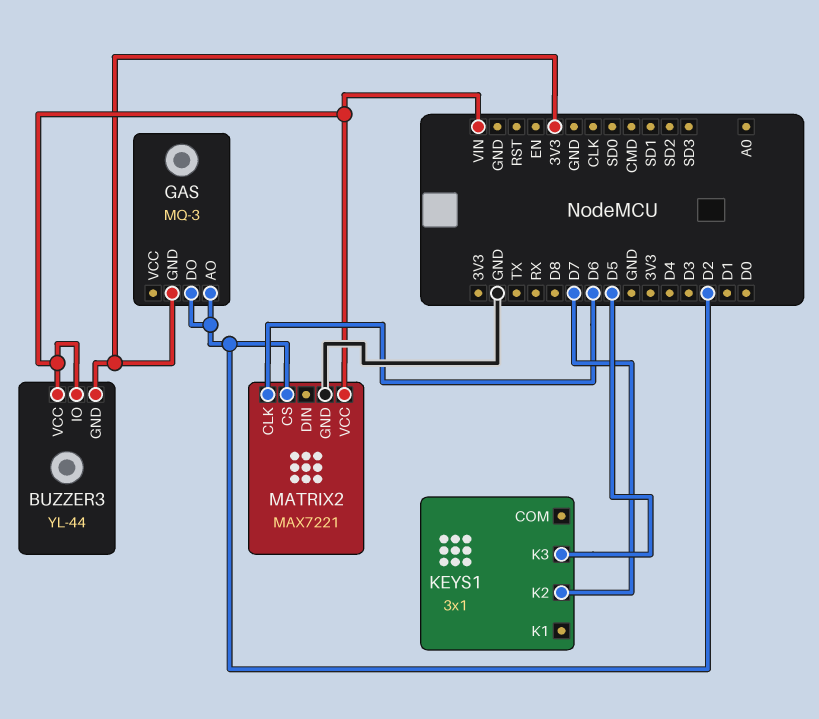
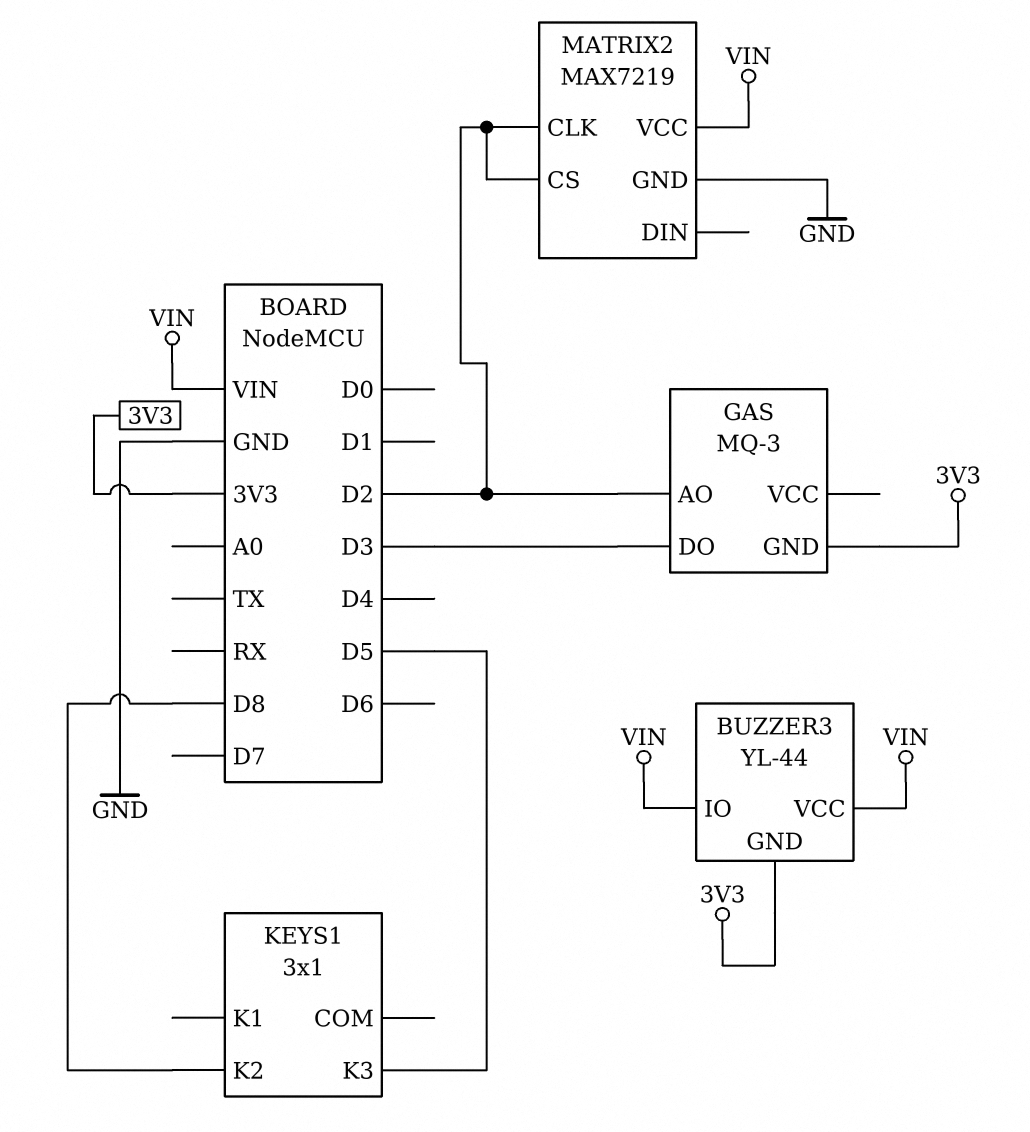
GAS pin DO: D2 -> D3
KEYS1 pin K2: D7 -> D8
MATRIX2: MAX7221 -> MAX7219
MATRIX2 pin CLK: D6 -> D2

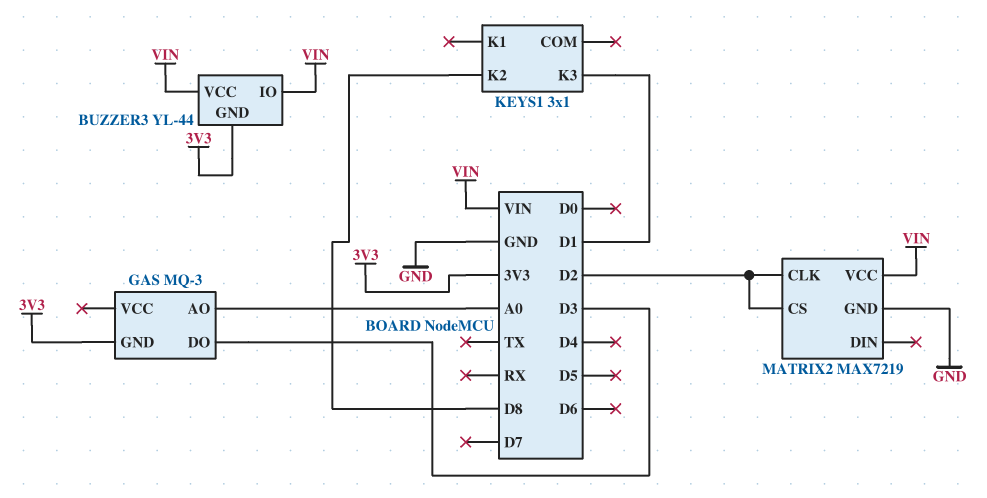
GAS pin AO: D2 -> A0
KEYS1 pin K3: D5 -> D1

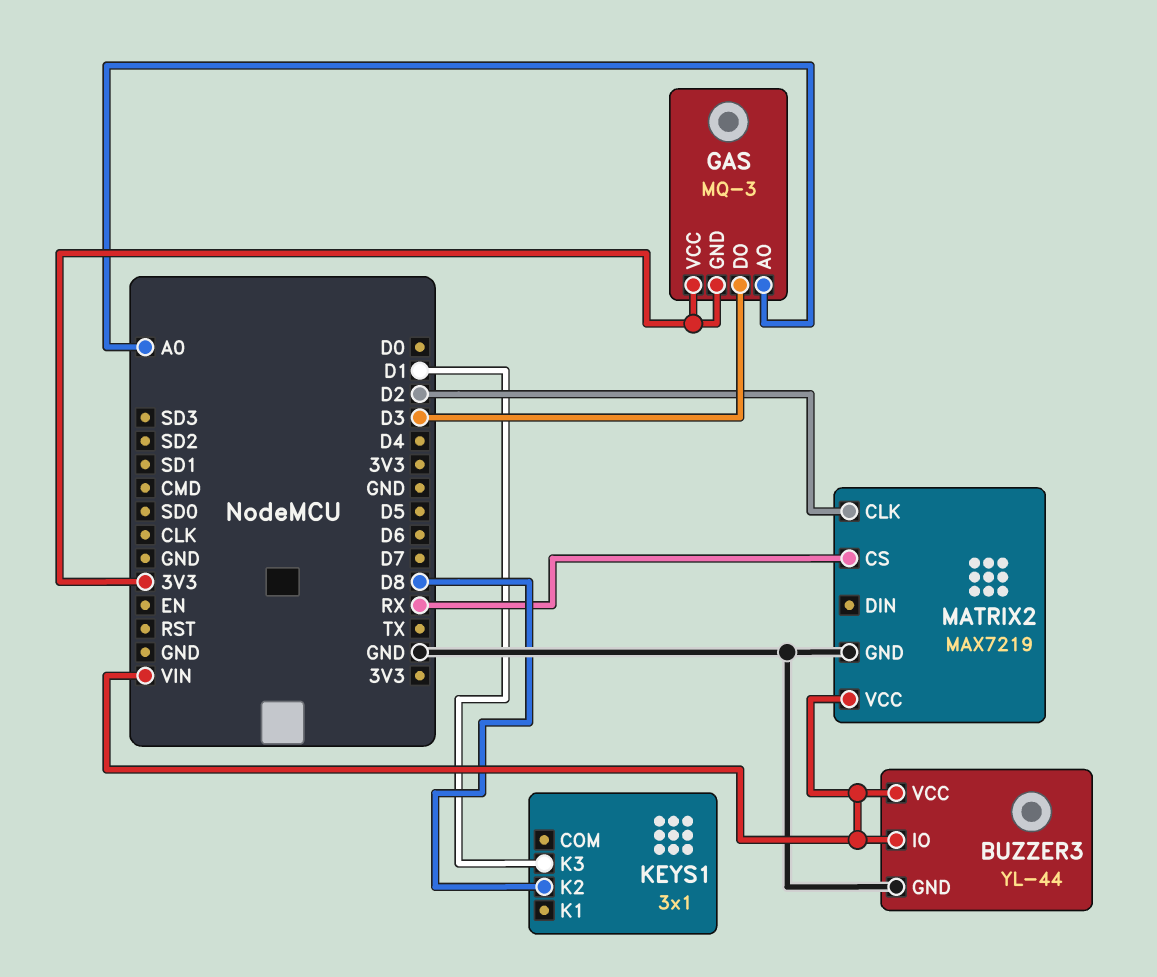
BUZZER3 pin GND: 3V3 -> GND
GAS pin VCC: none -> 3V3
MATRIX2 pin CS: D2 -> RX

